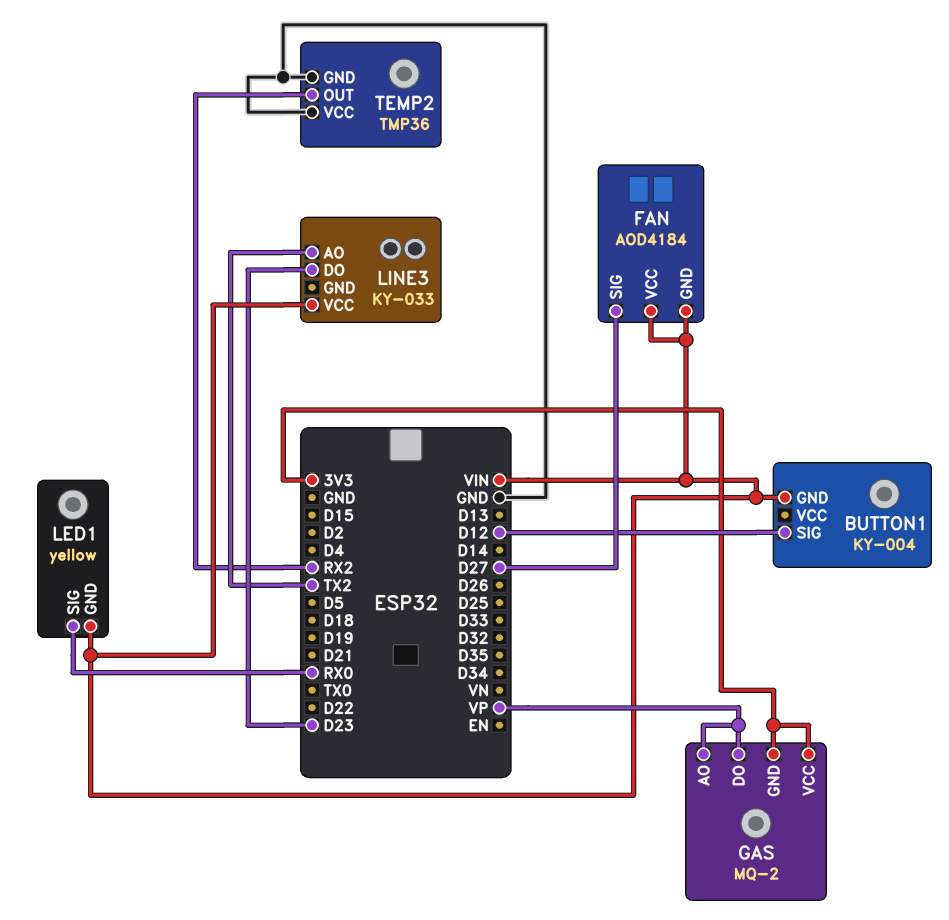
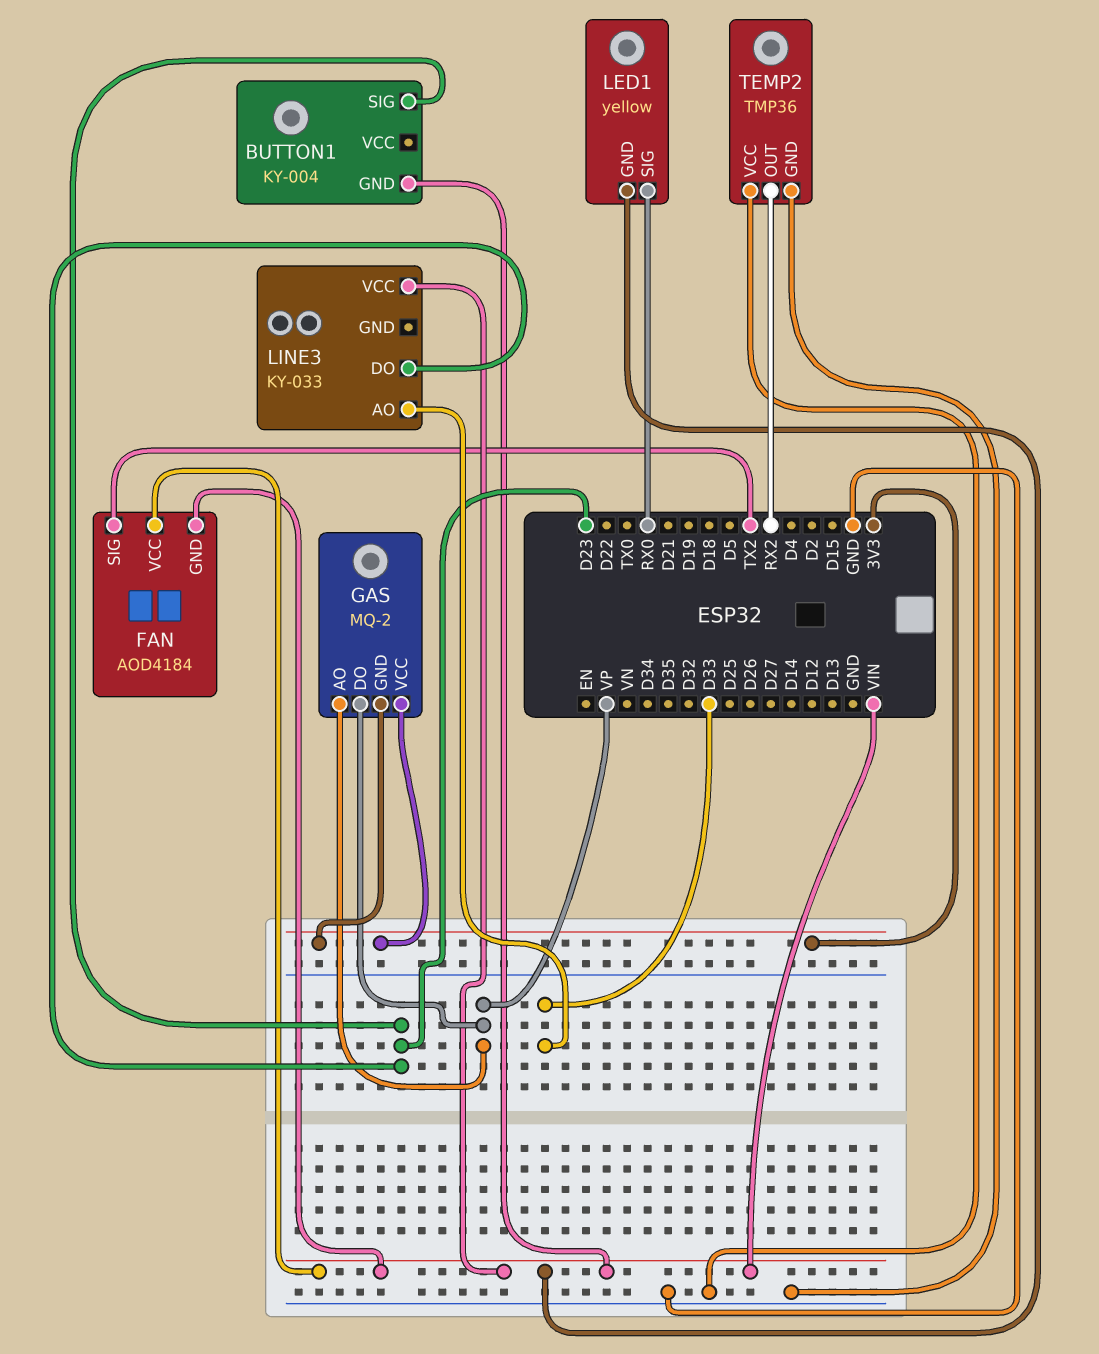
BUTTON1 pin SIG: D12 -> D23
FAN pin SIG: D27 -> TX2
LINE3 pin AO: TX2 -> D33

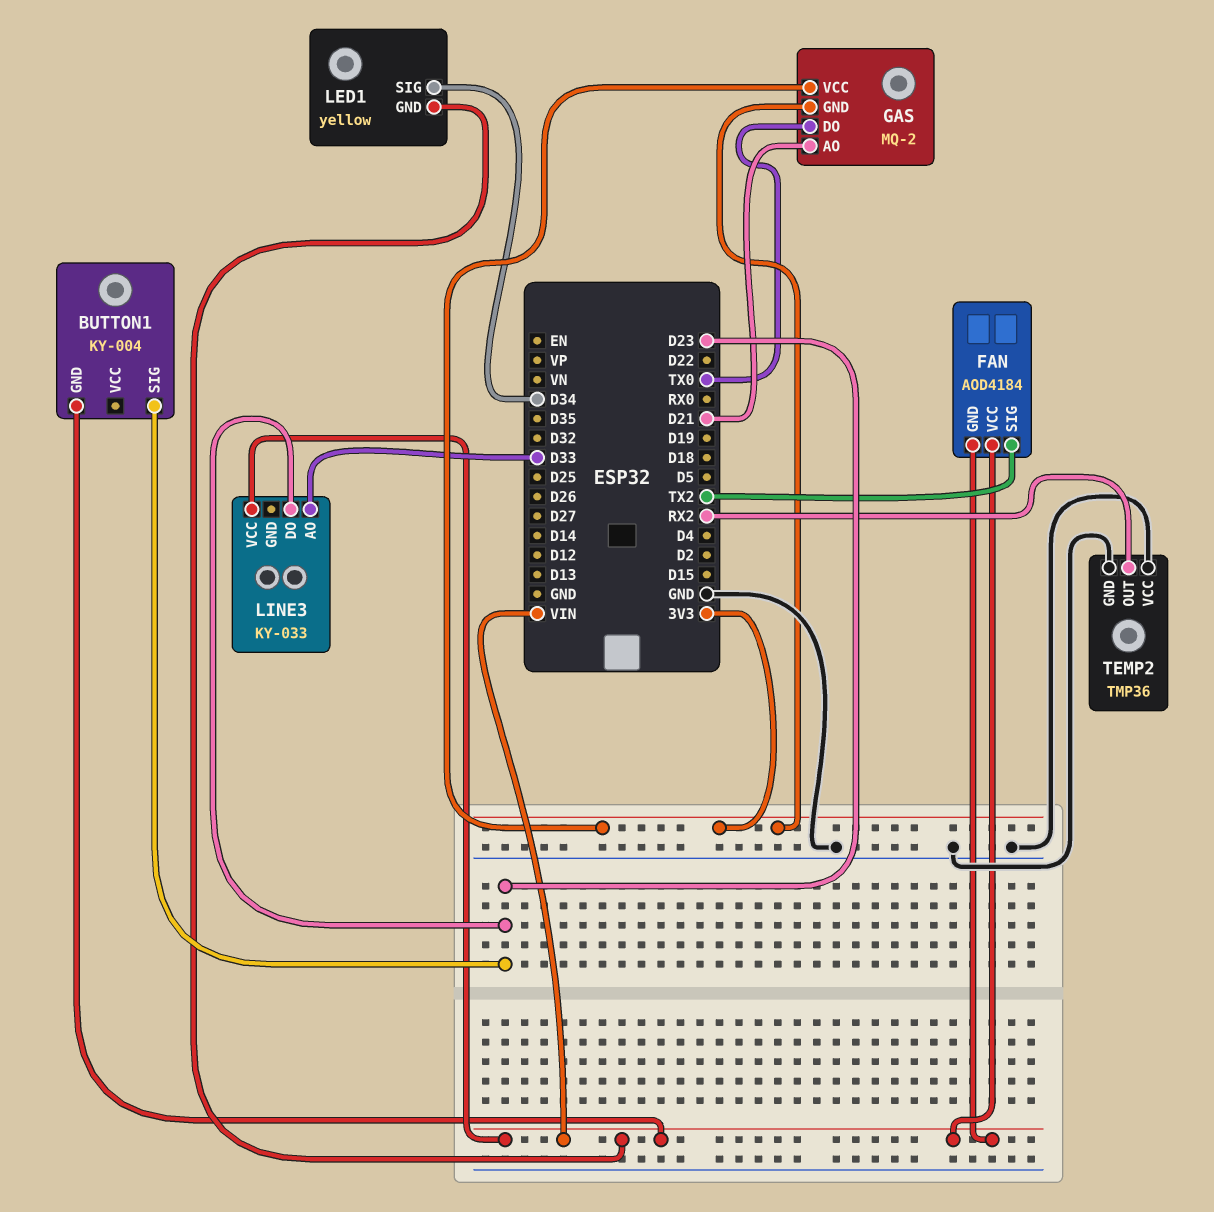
GAS pin AO: VP -> D21
GAS pin DO: VP -> TX0
LED1 pin SIG: RX0 -> D34

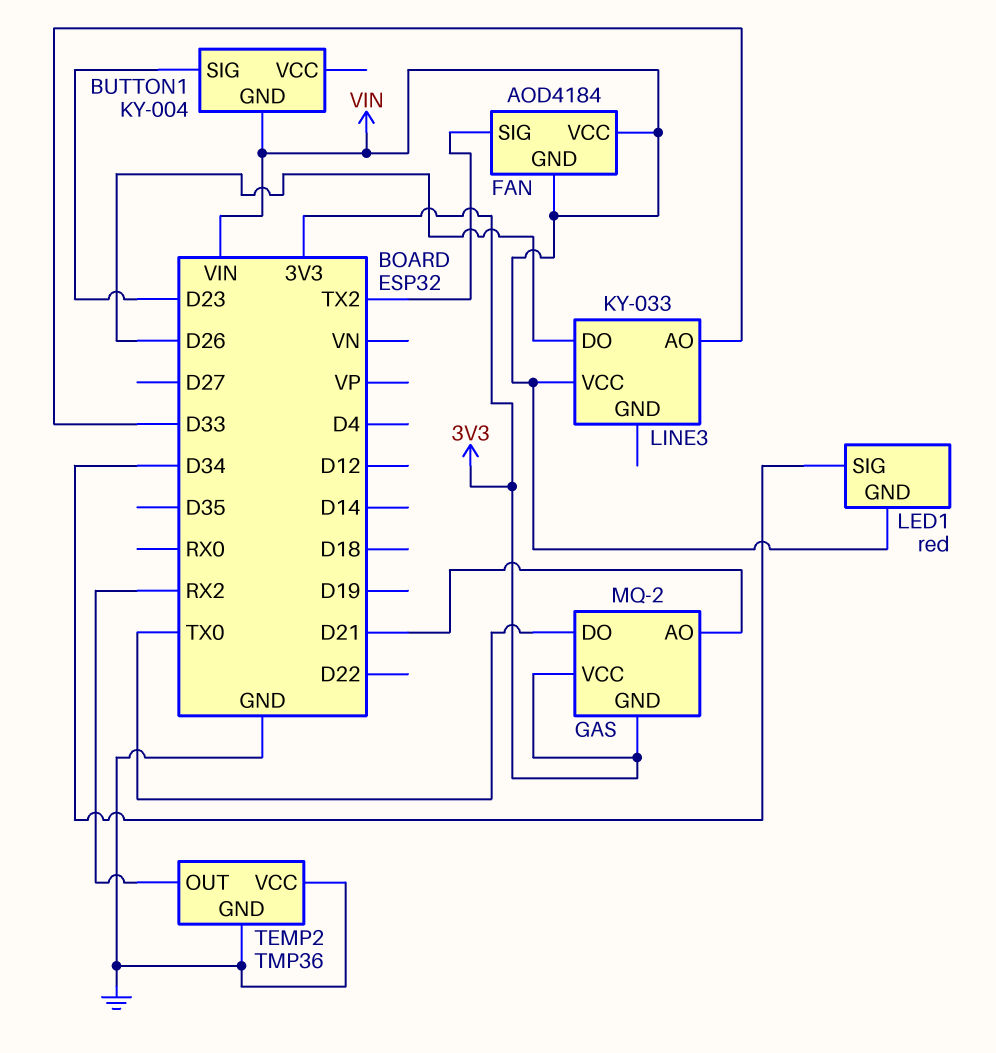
LED1: yellow -> red
LINE3 pin DO: D23 -> D26

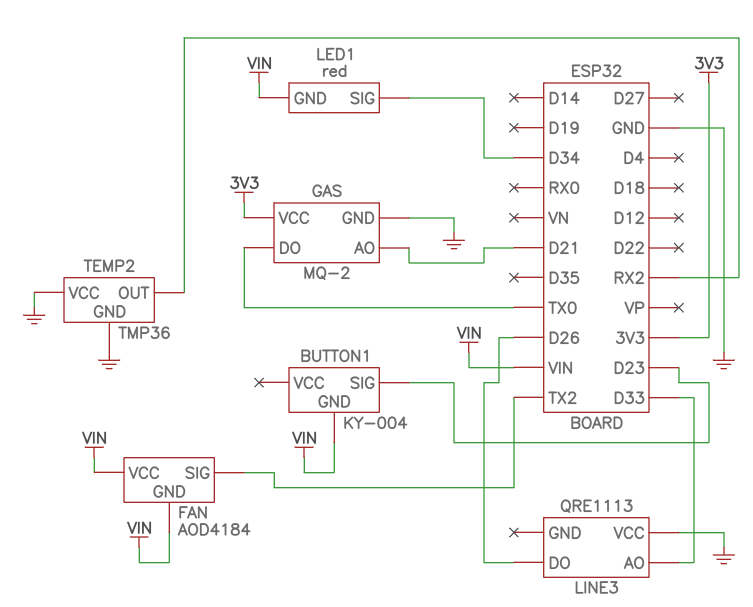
GAS pin GND: 3V3 -> GND
LINE3: KY-033 -> QRE1113
LINE3 pin VCC: VIN -> GND

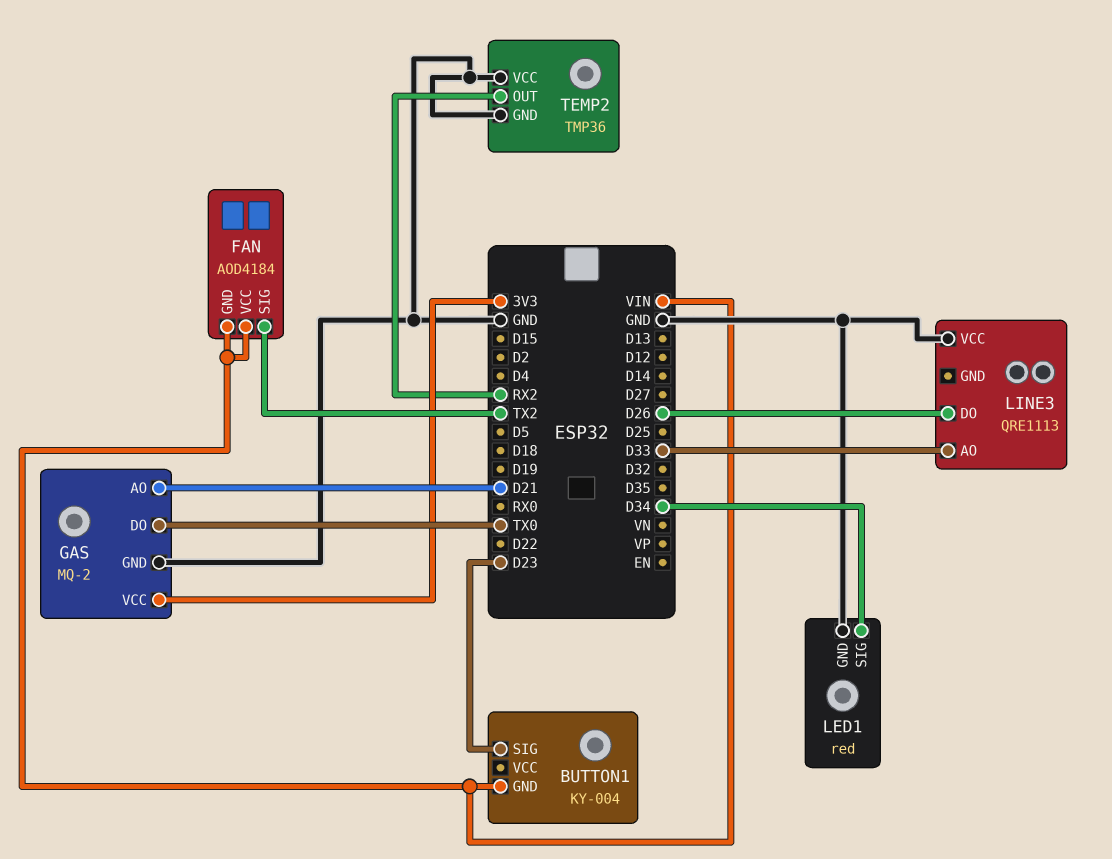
LED1 pin GND: VIN -> GND

